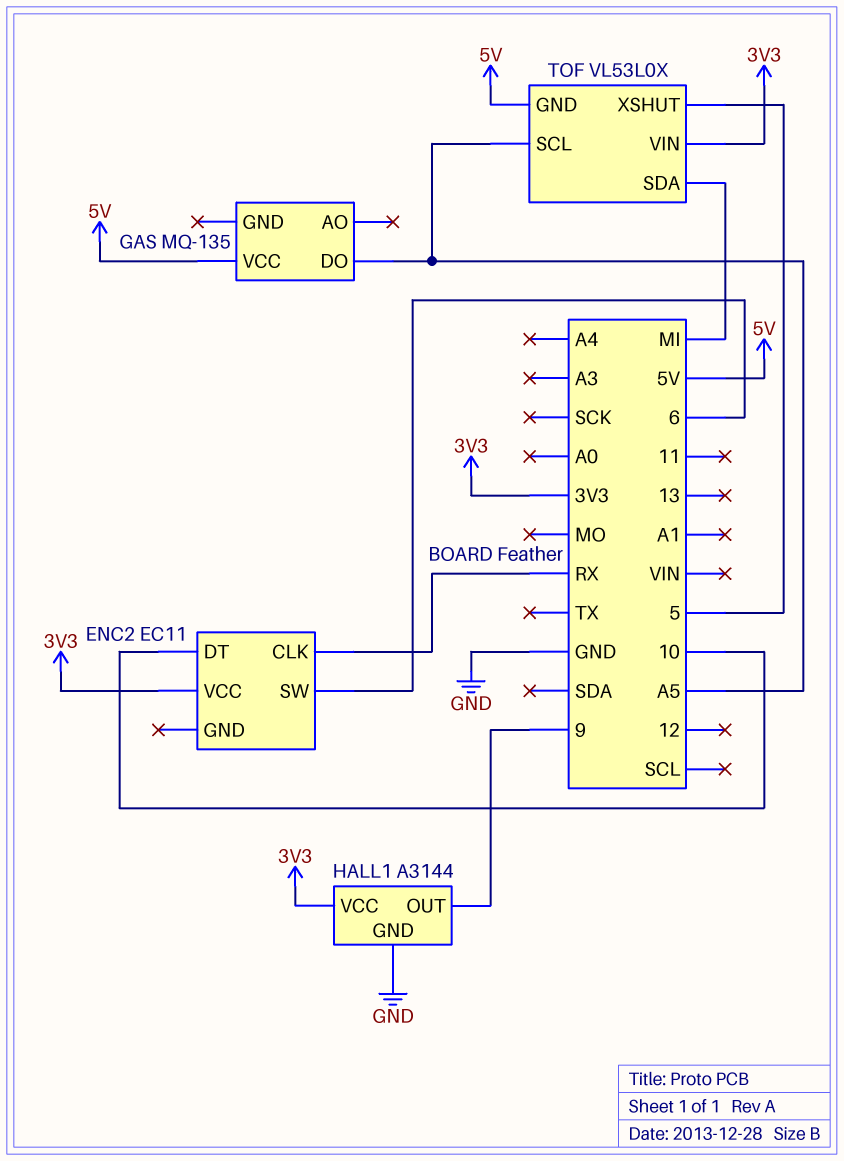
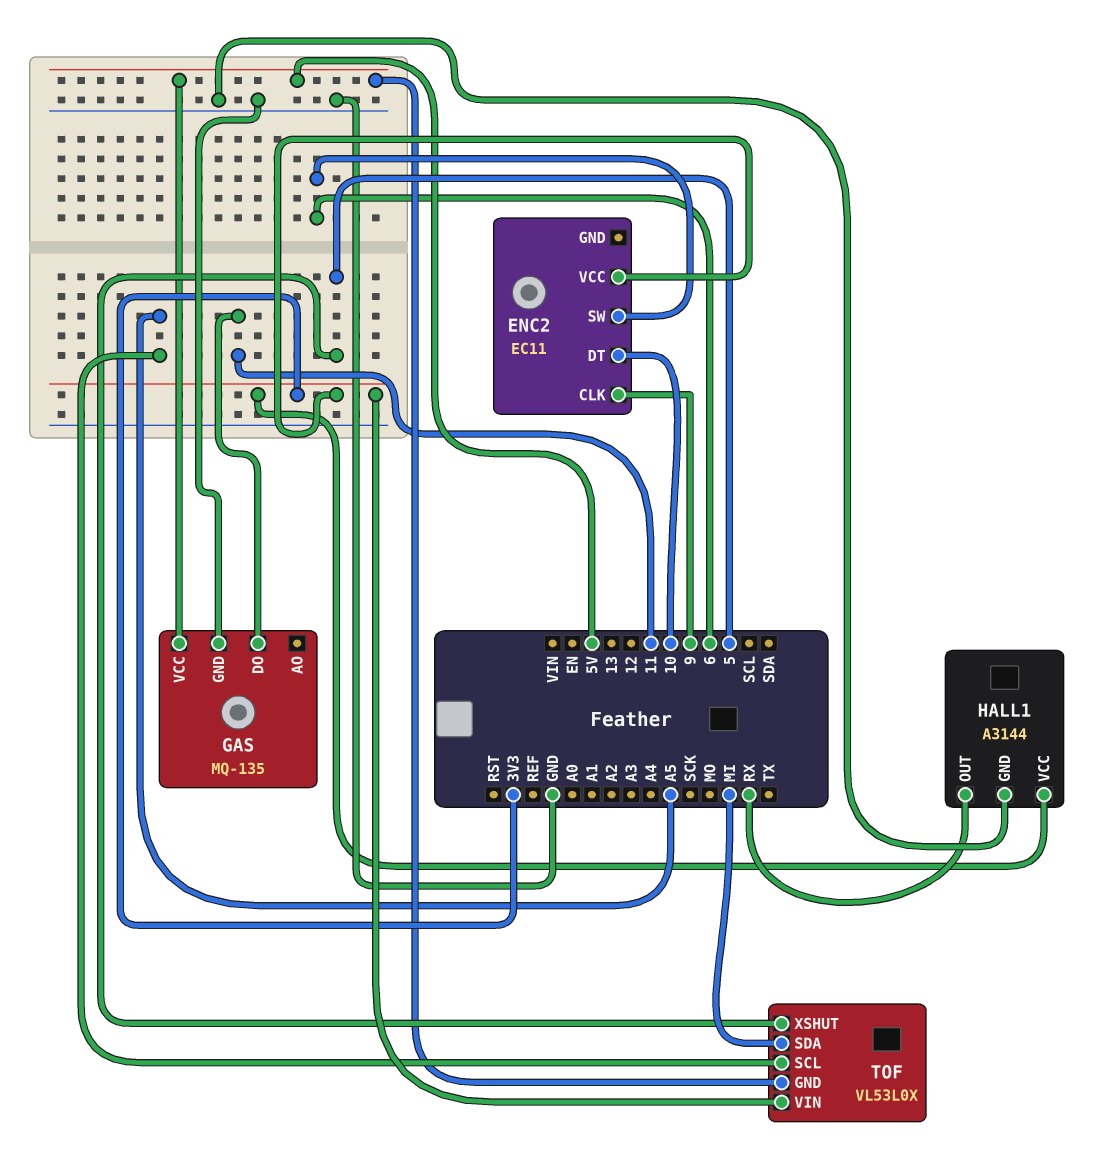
ENC2 pin CLK: RX -> 9
GAS pin DO: A5 -> 11
GAS pin GND: none -> GND
HALL1 pin OUT: 9 -> RX

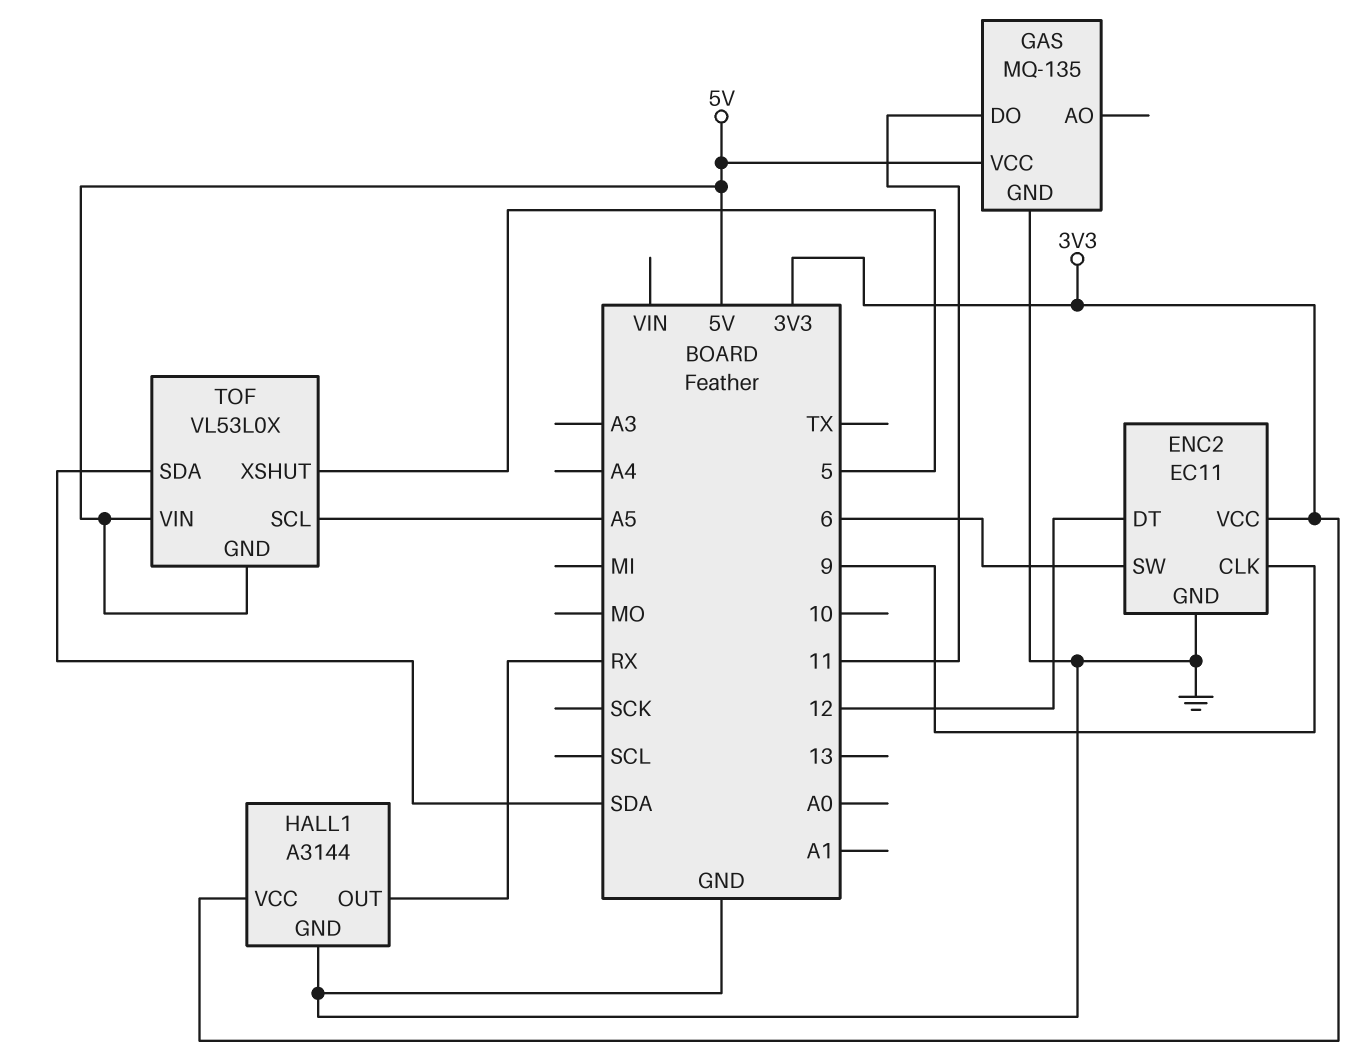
ENC2 pin DT: 10 -> 12
ENC2 pin GND: none -> GND
TOF pin SDA: MI -> SDA
TOF pin VIN: 3V3 -> 5V

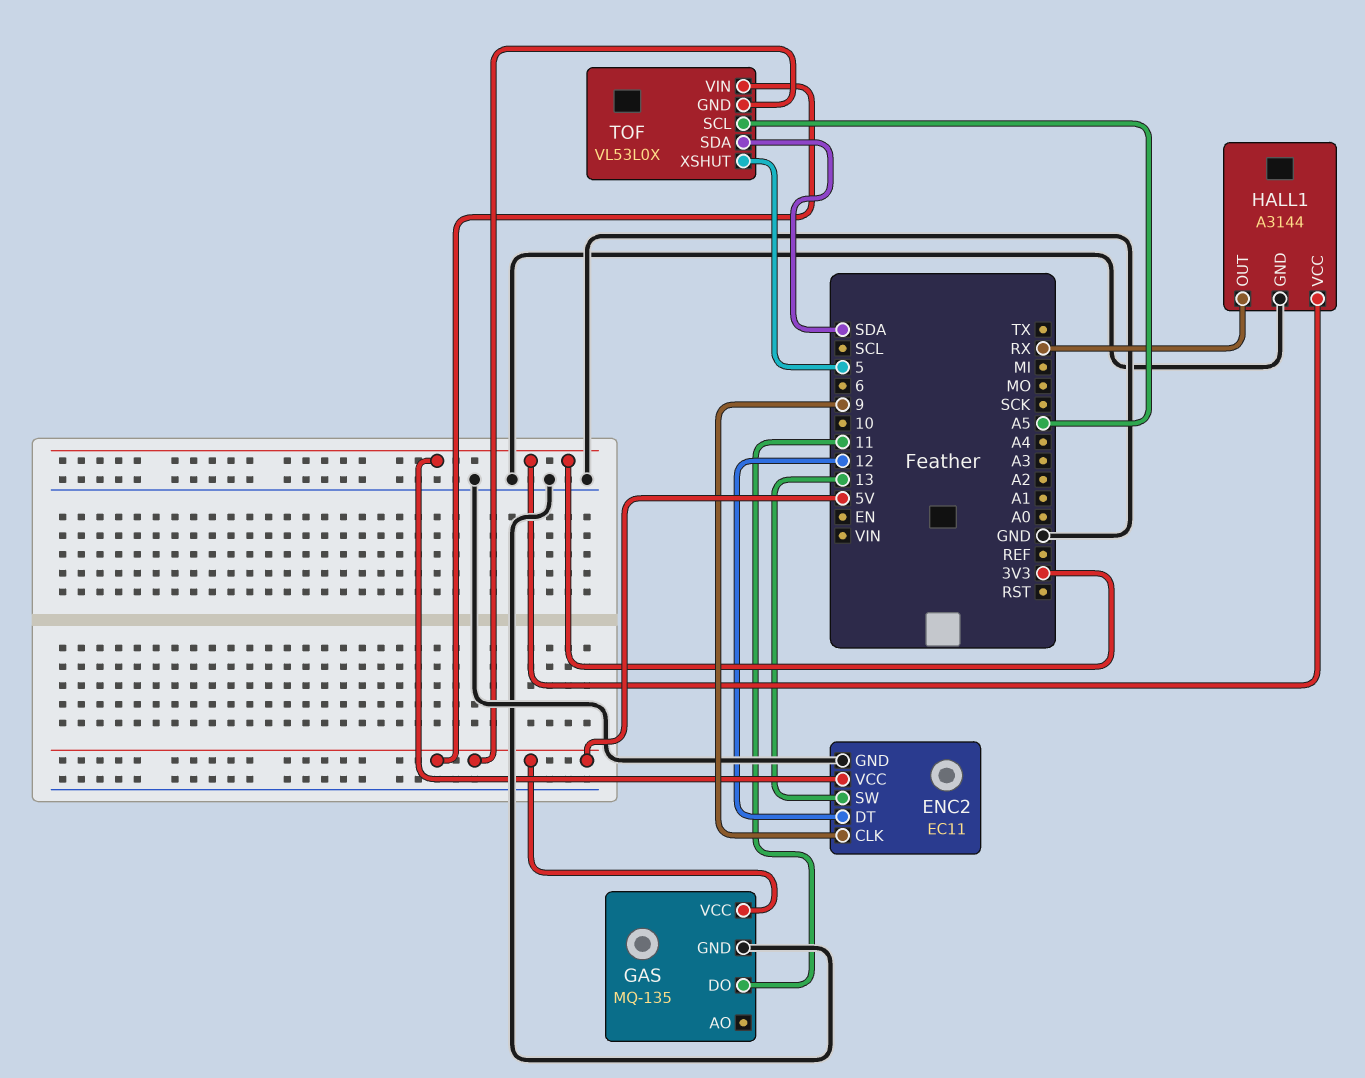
ENC2 pin SW: 6 -> 13

